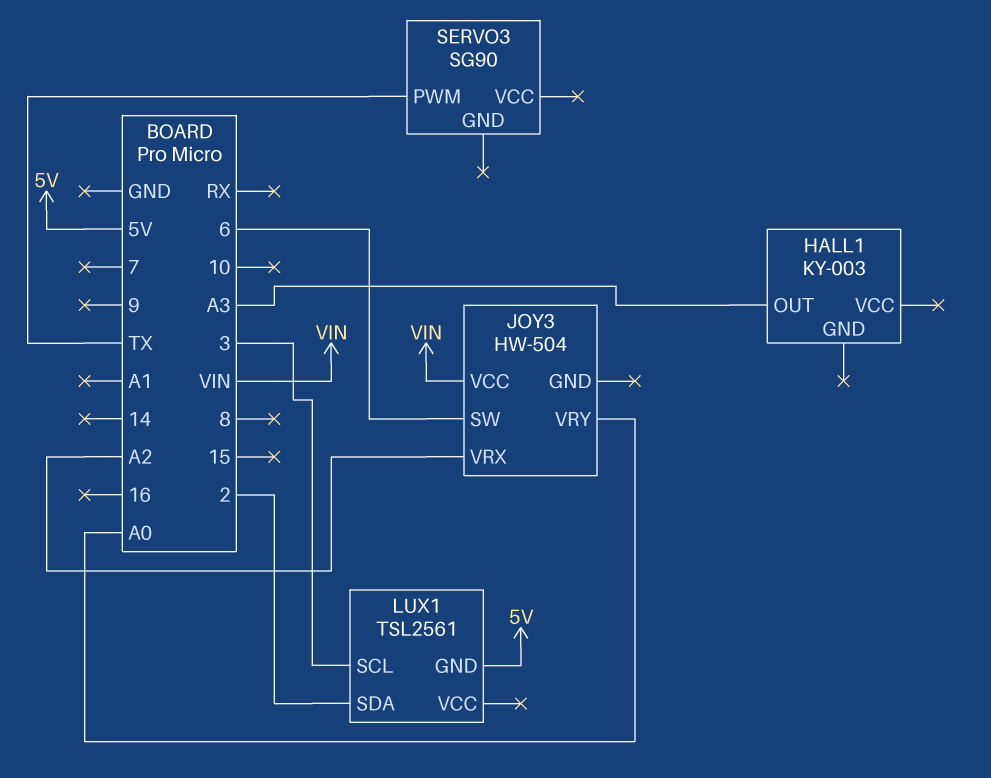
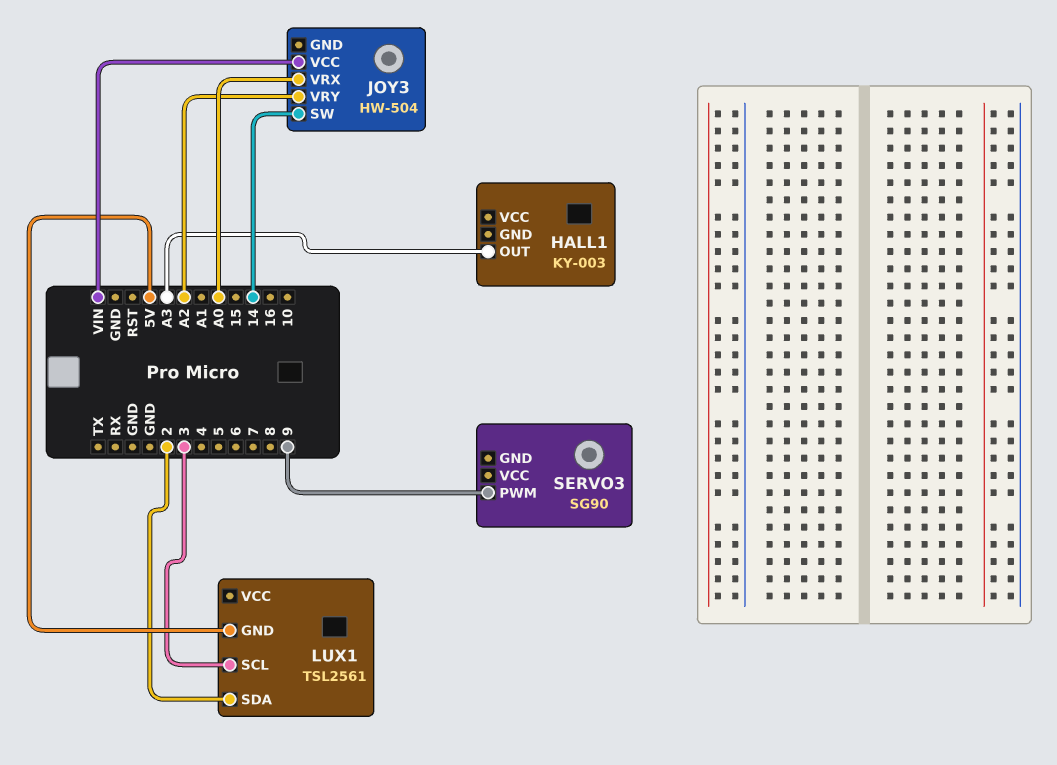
JOY3 pin SW: 6 -> 14
JOY3 pin VRX: A2 -> A0
JOY3 pin VRY: A0 -> A2
SERVO3 pin PWM: TX -> 9

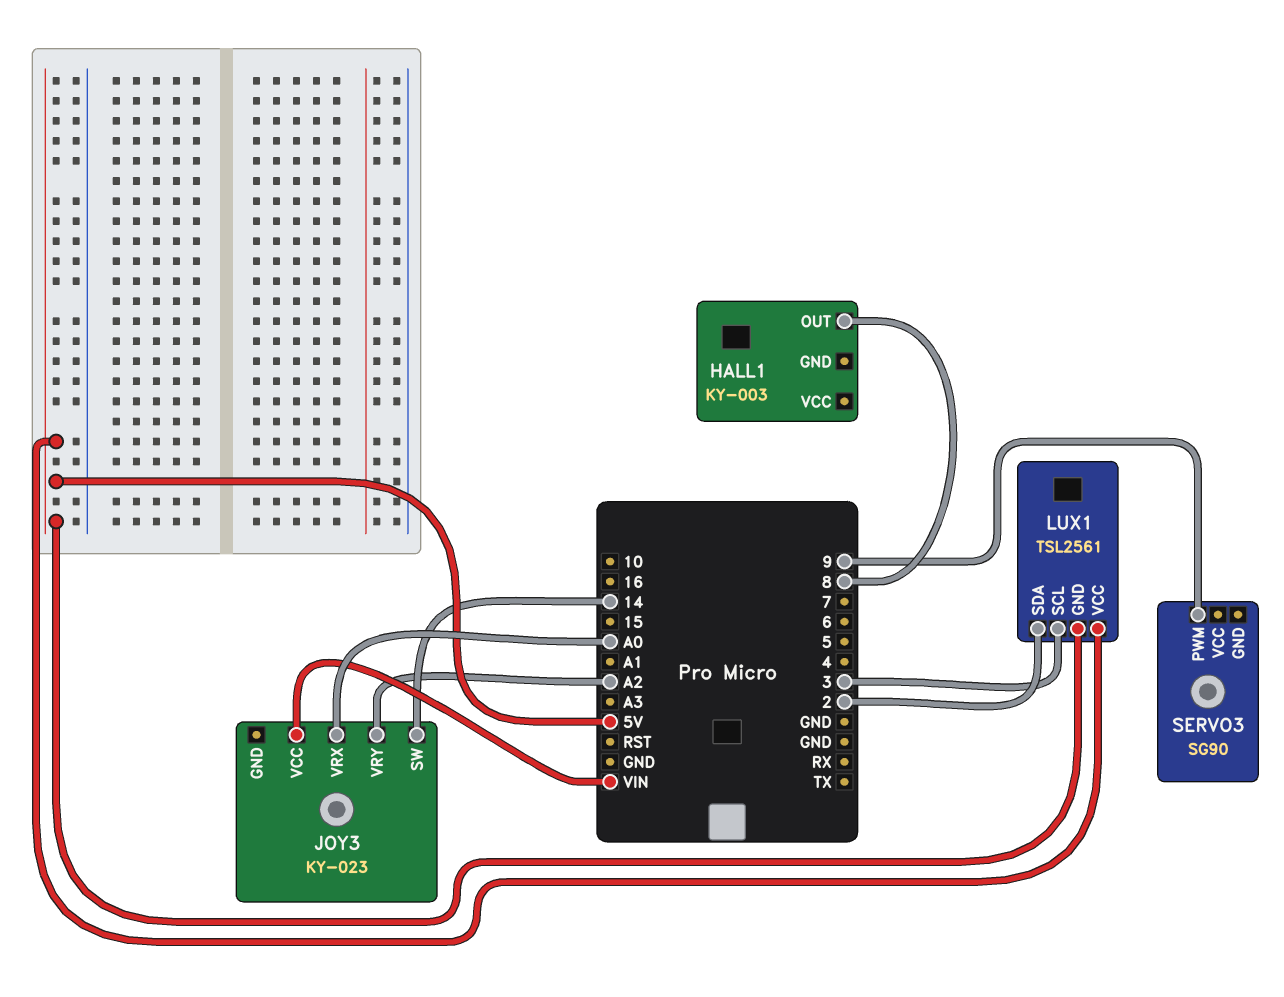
HALL1 pin OUT: A3 -> 8
JOY3: HW-504 -> KY-023
LUX1 pin VCC: none -> 5V

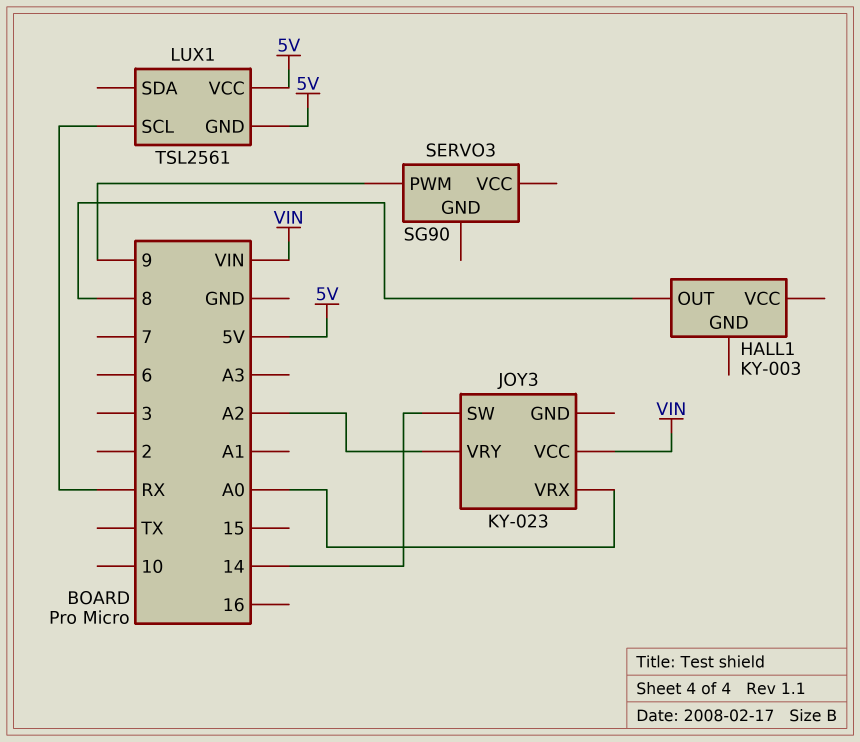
LUX1 pin SCL: 3 -> RX
LUX1 pin SDA: 2 -> none

